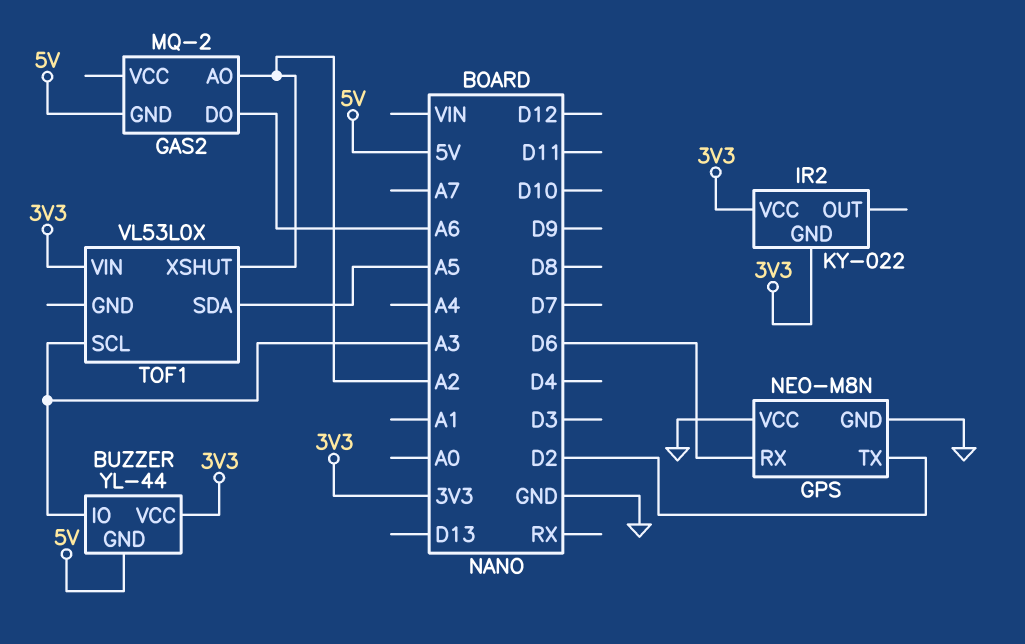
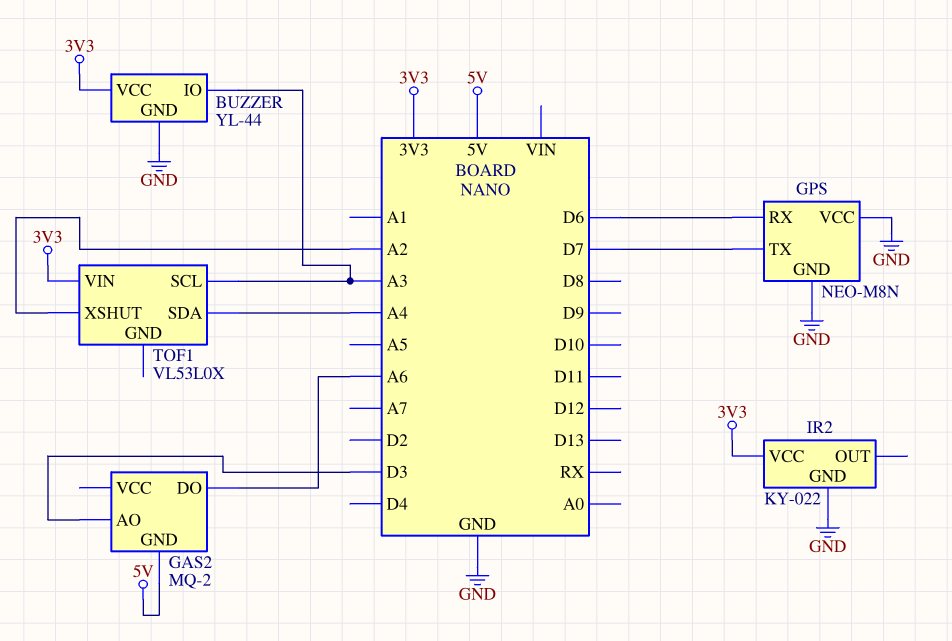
BUZZER pin GND: 5V -> GND
GAS2 pin AO: A2 -> D3
GPS pin TX: D2 -> D7
IR2 pin GND: 3V3 -> GND
TOF1 pin SDA: A5 -> A4

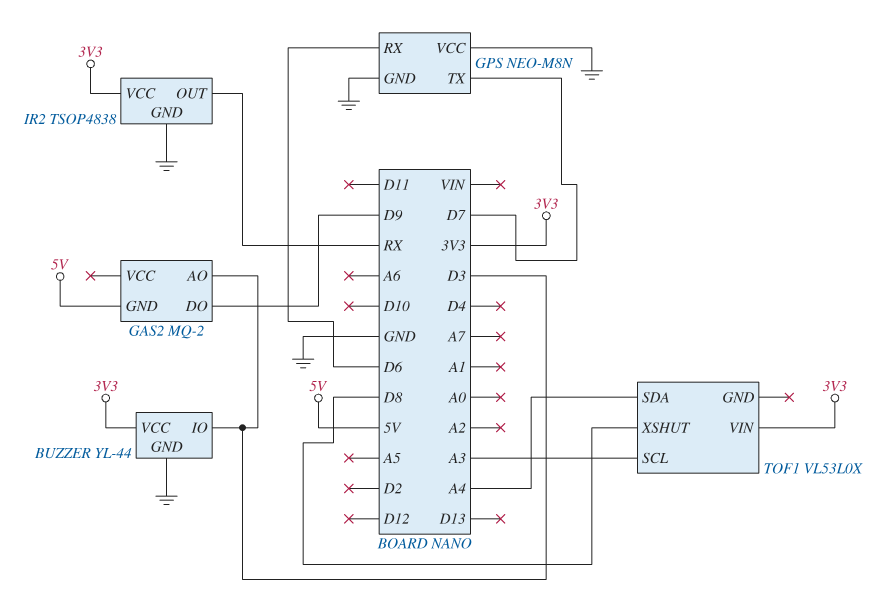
BUZZER pin IO: A3 -> D3
GAS2 pin DO: A6 -> D9
IR2: KY-022 -> TSOP4838
IR2 pin OUT: none -> RX
TOF1 pin XSHUT: A2 -> D8

